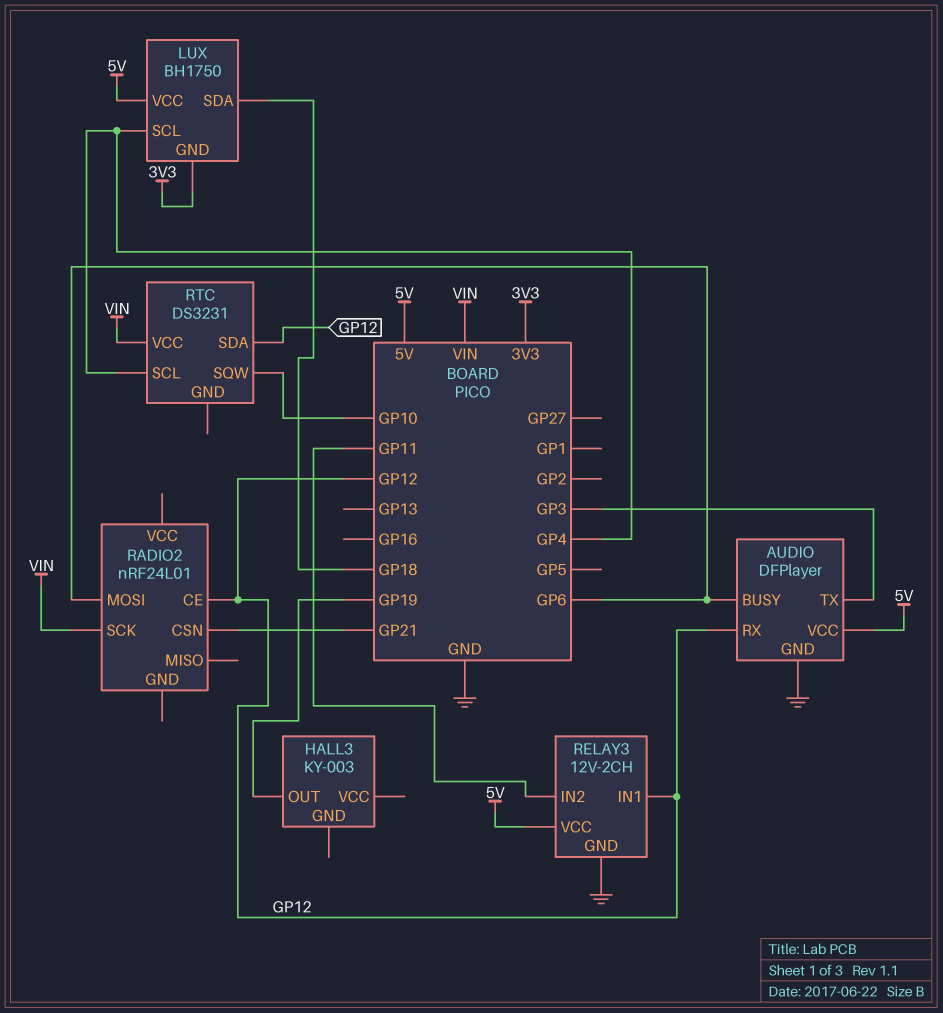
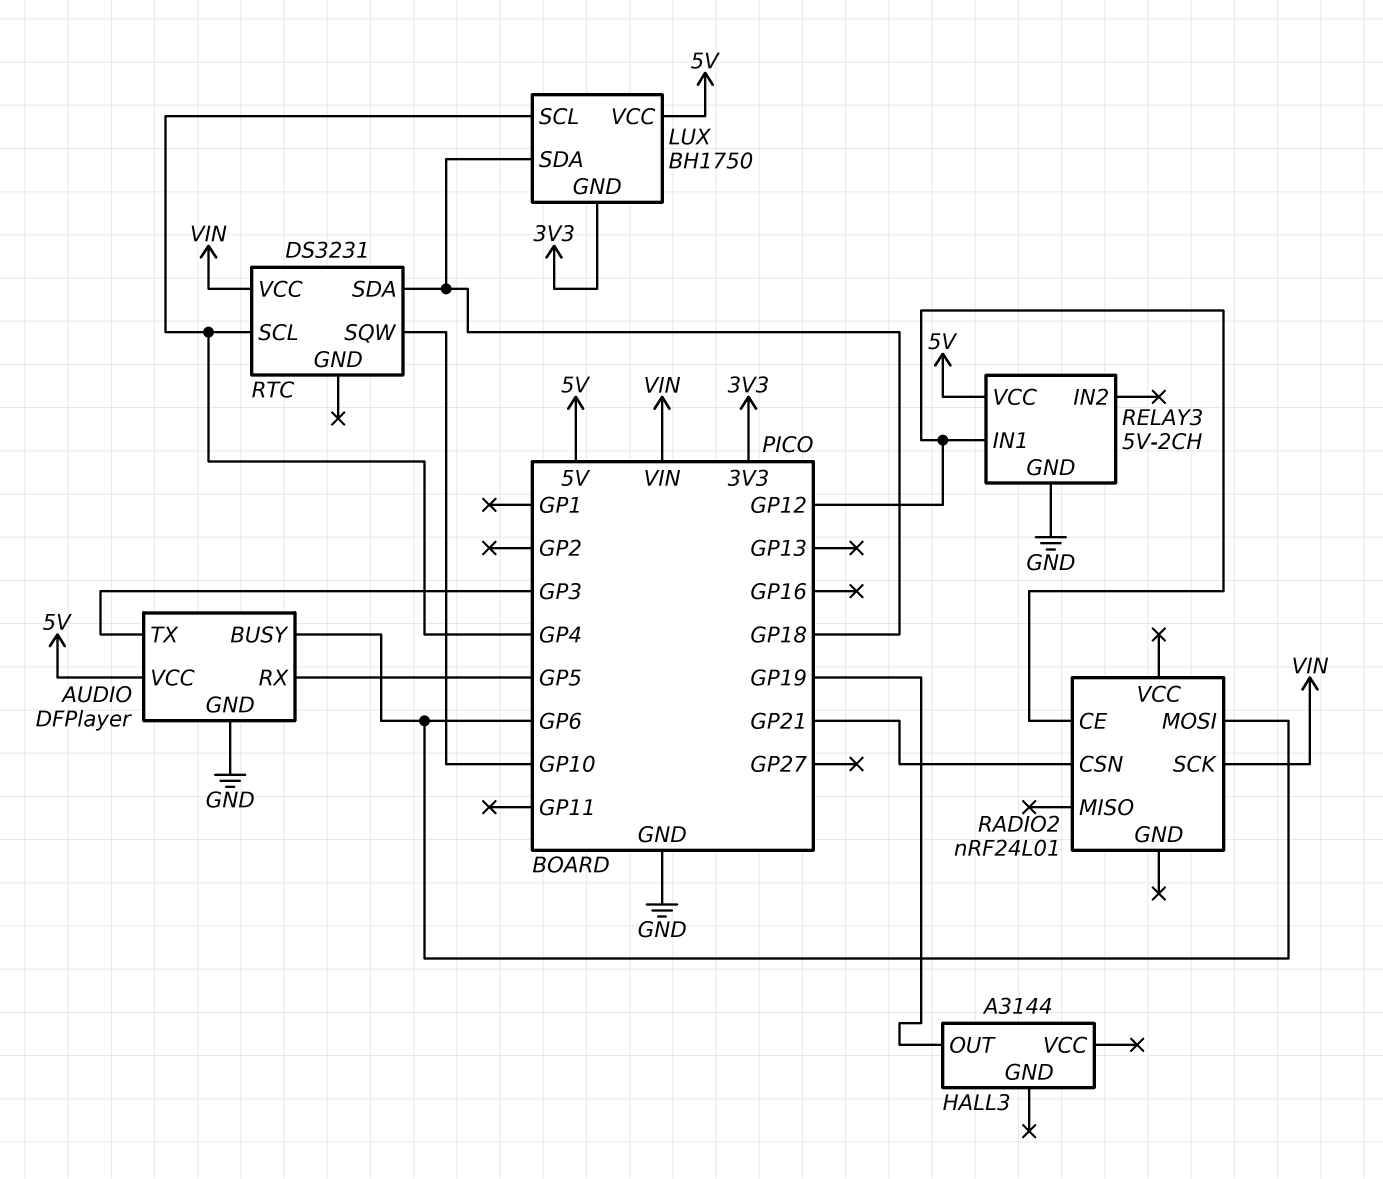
AUDIO pin RX: GP12 -> GP5
HALL3: KY-003 -> A3144
RELAY3: 12V-2CH -> 5V-2CH
RELAY3 pin IN2: GP11 -> none
RTC pin SDA: GP12 -> GP18

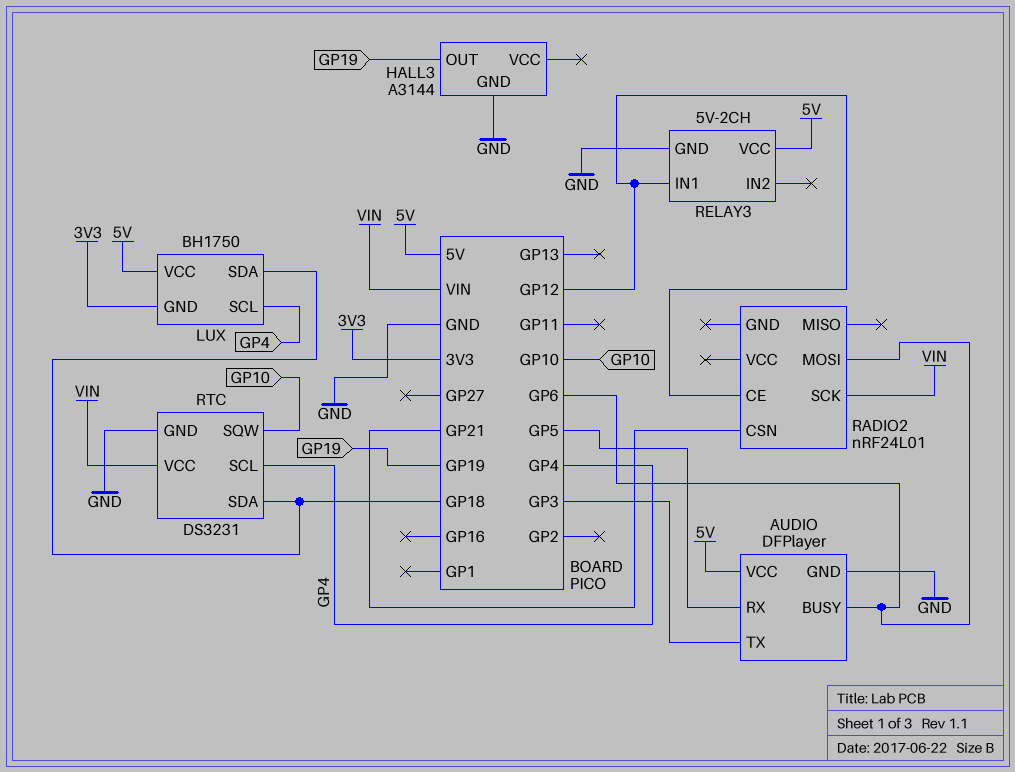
HALL3 pin GND: none -> GND
RTC pin GND: none -> GND

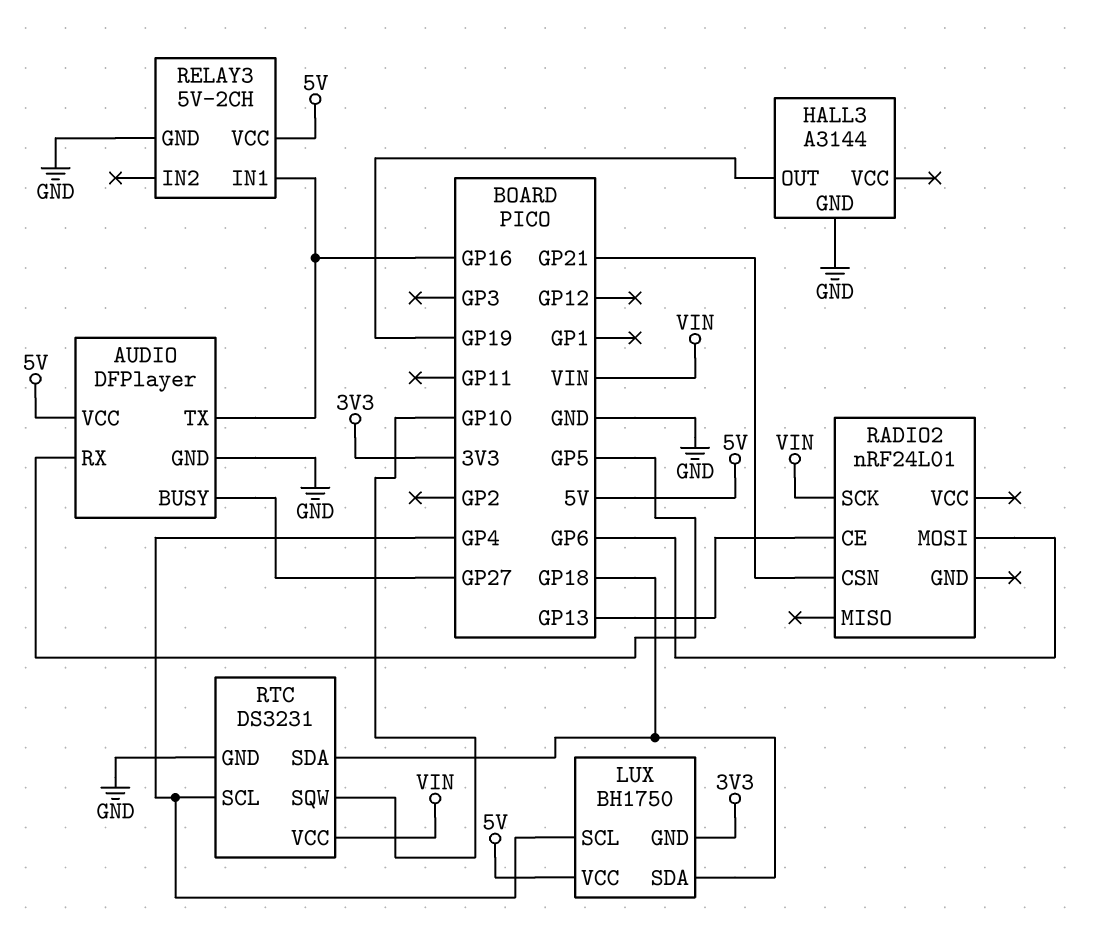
AUDIO pin BUSY: GP6 -> GP27
AUDIO pin TX: GP3 -> GP16
RADIO2 pin CE: GP12 -> GP13
RELAY3 pin IN1: GP12 -> GP16

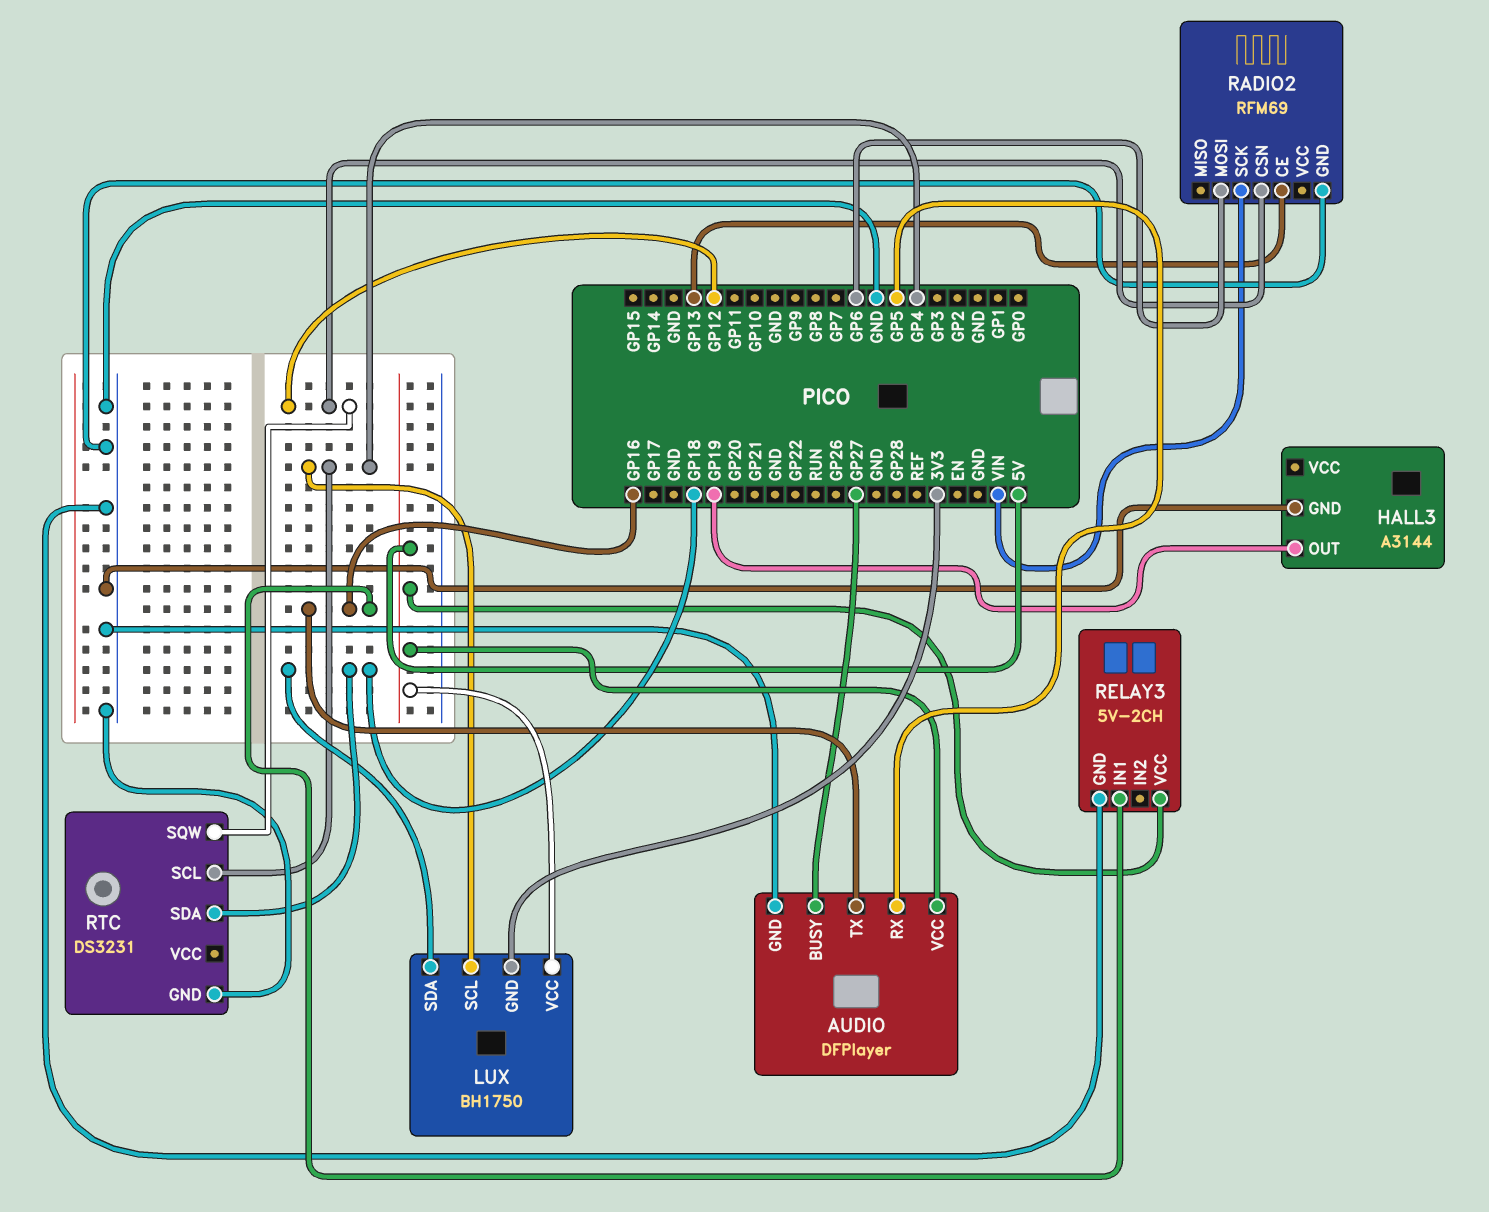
RADIO2: nRF24L01 -> RFM69
RADIO2 pin CSN: GP21 -> GP12
RADIO2 pin GND: none -> GND
RTC pin SQW: GP10 -> GP12
RTC pin VCC: VIN -> none

